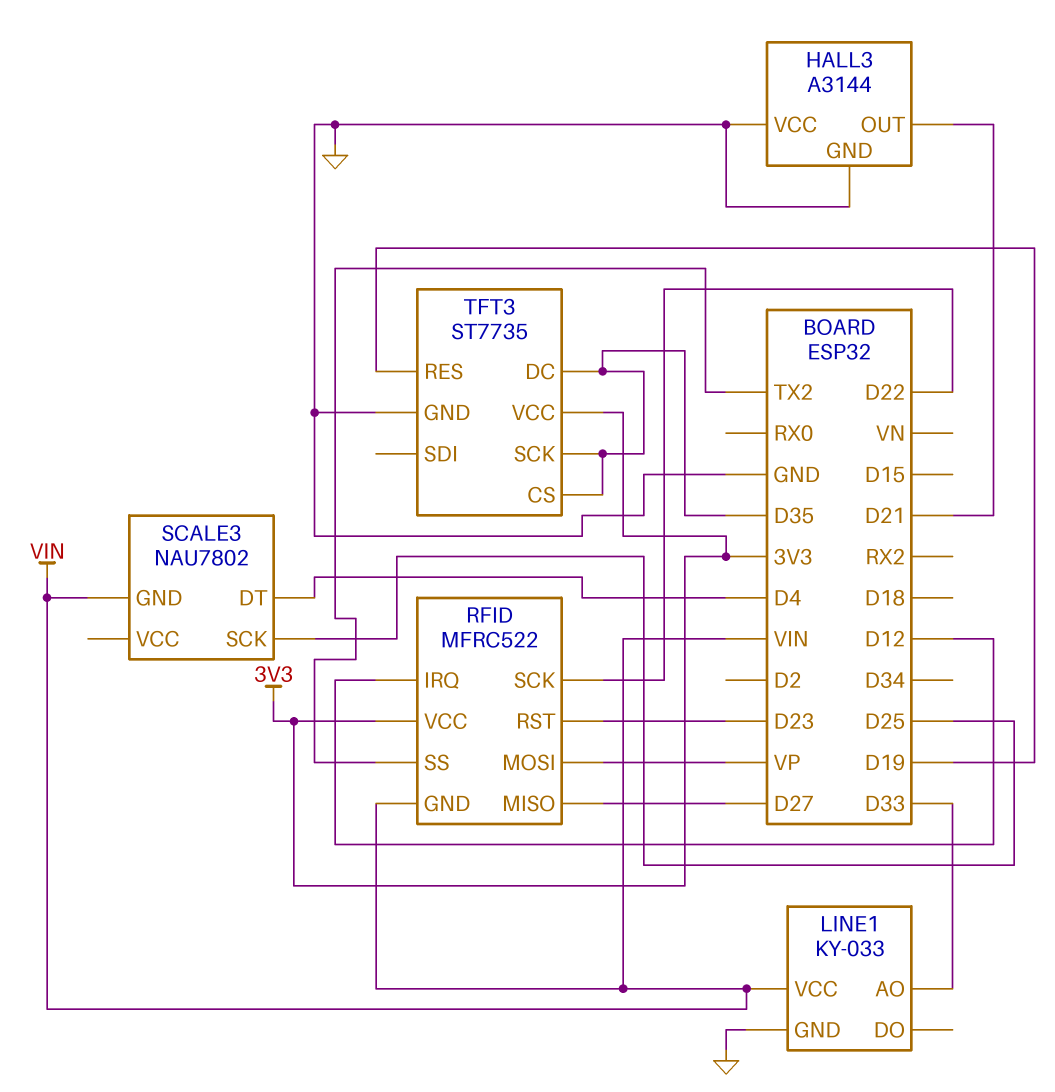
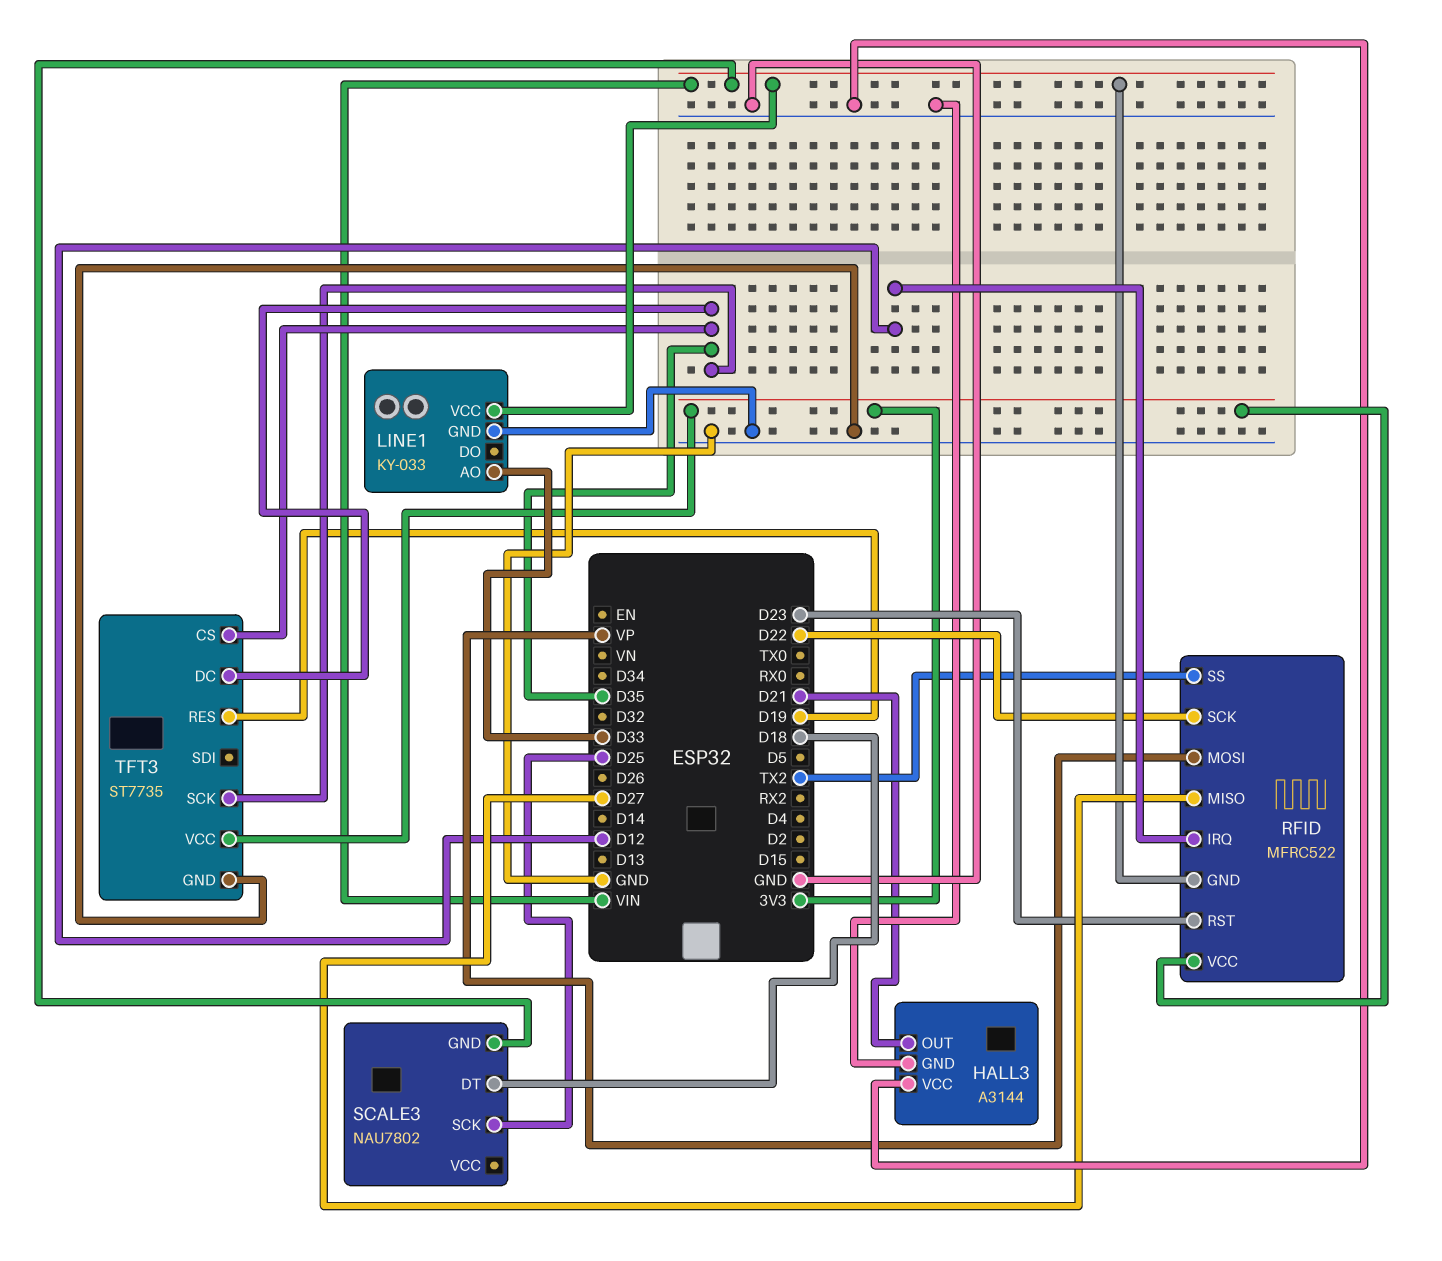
SCALE3 pin DT: D4 -> D18

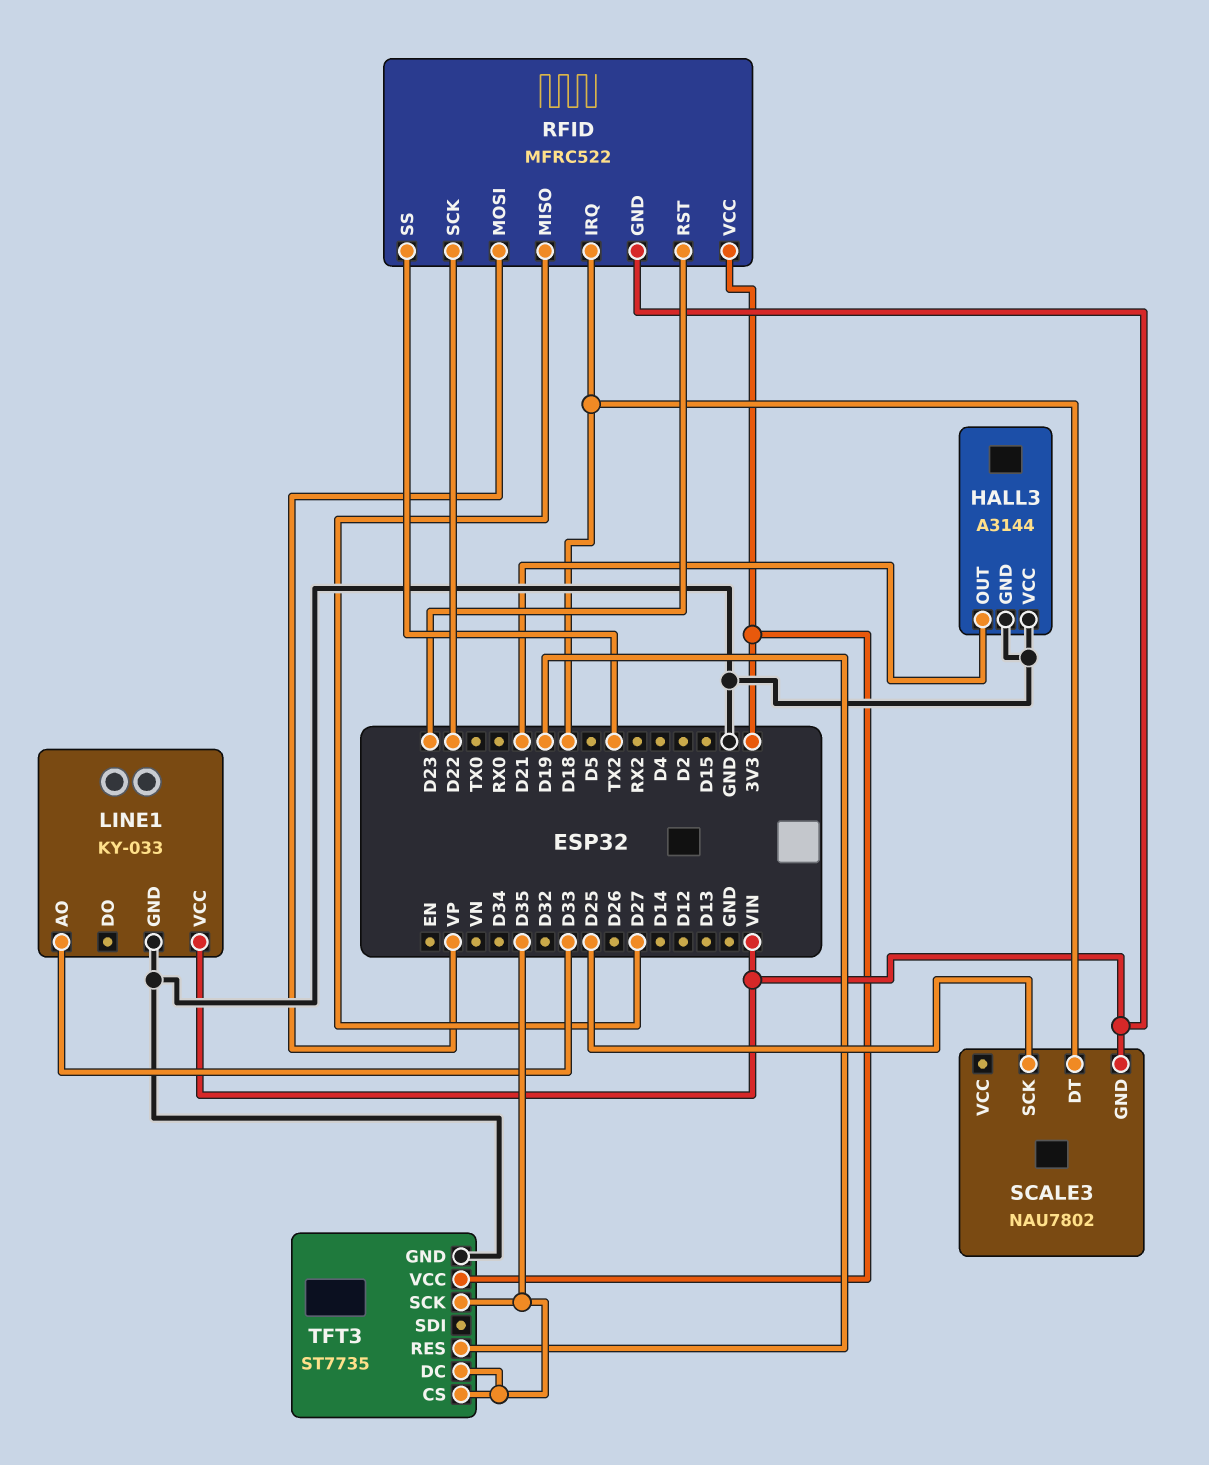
RFID pin IRQ: D12 -> D18

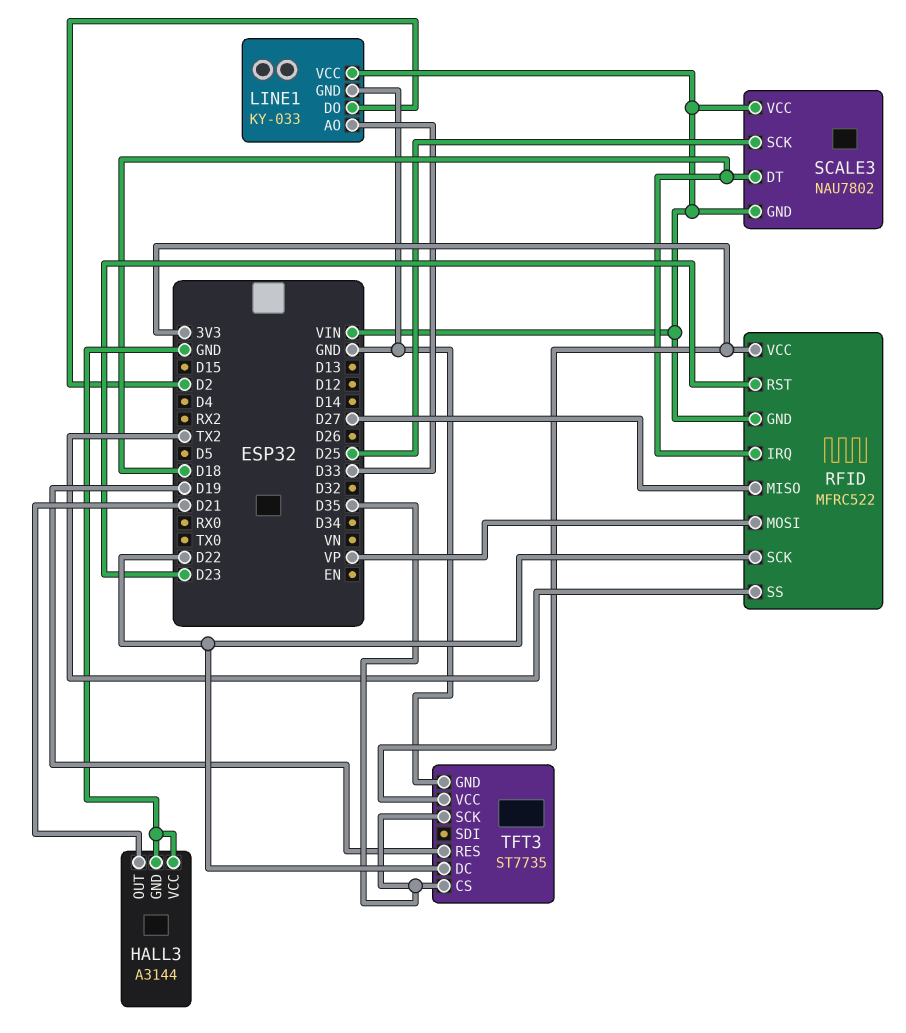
LINE1 pin DO: none -> D2
SCALE3 pin VCC: none -> VIN
TFT3 pin DC: D35 -> D22

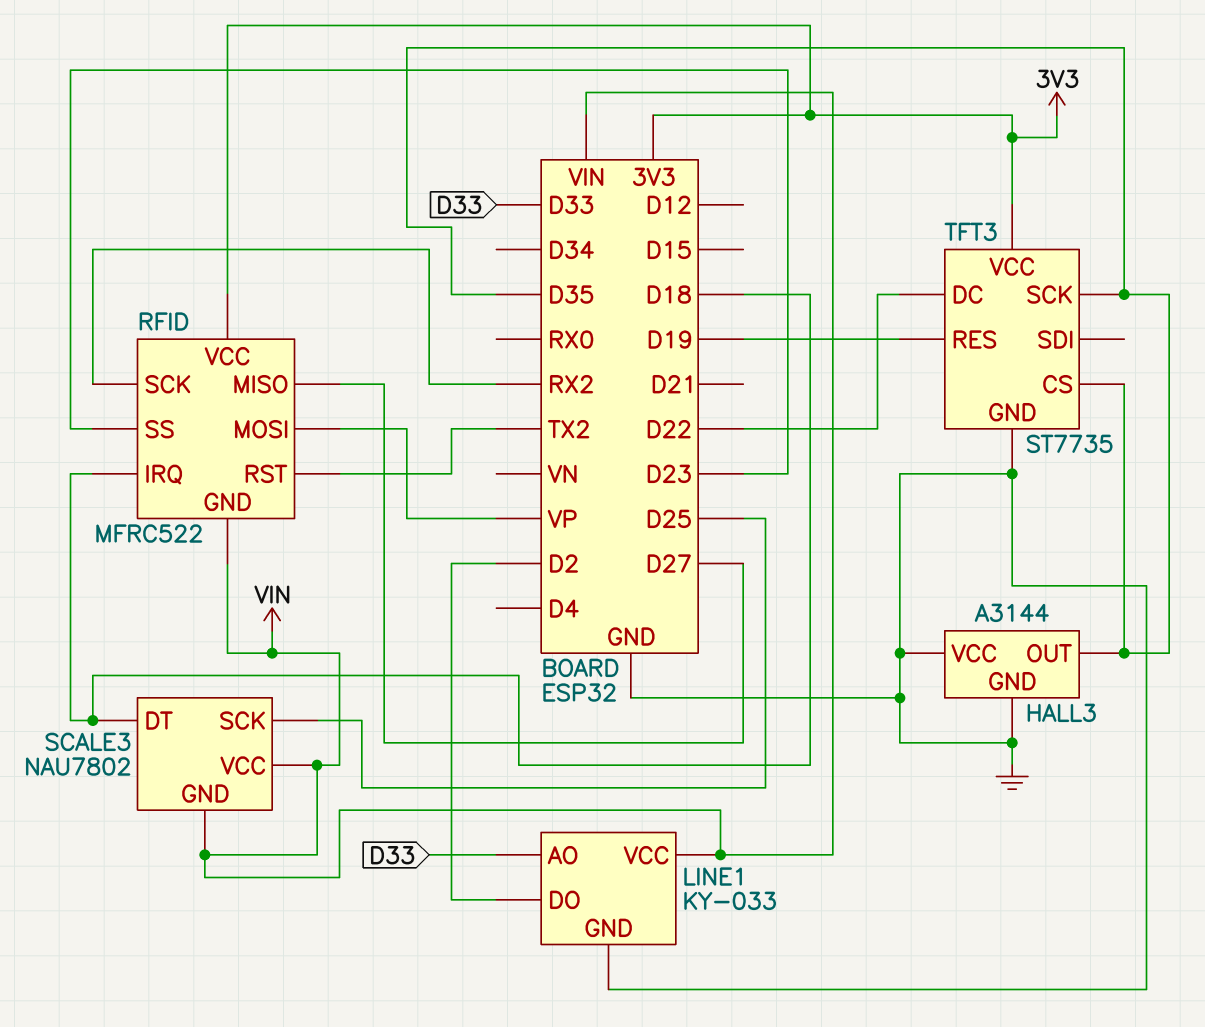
HALL3 pin OUT: D21 -> D35
RFID pin RST: D23 -> TX2
RFID pin SCK: D22 -> RX2
RFID pin SS: TX2 -> D23

